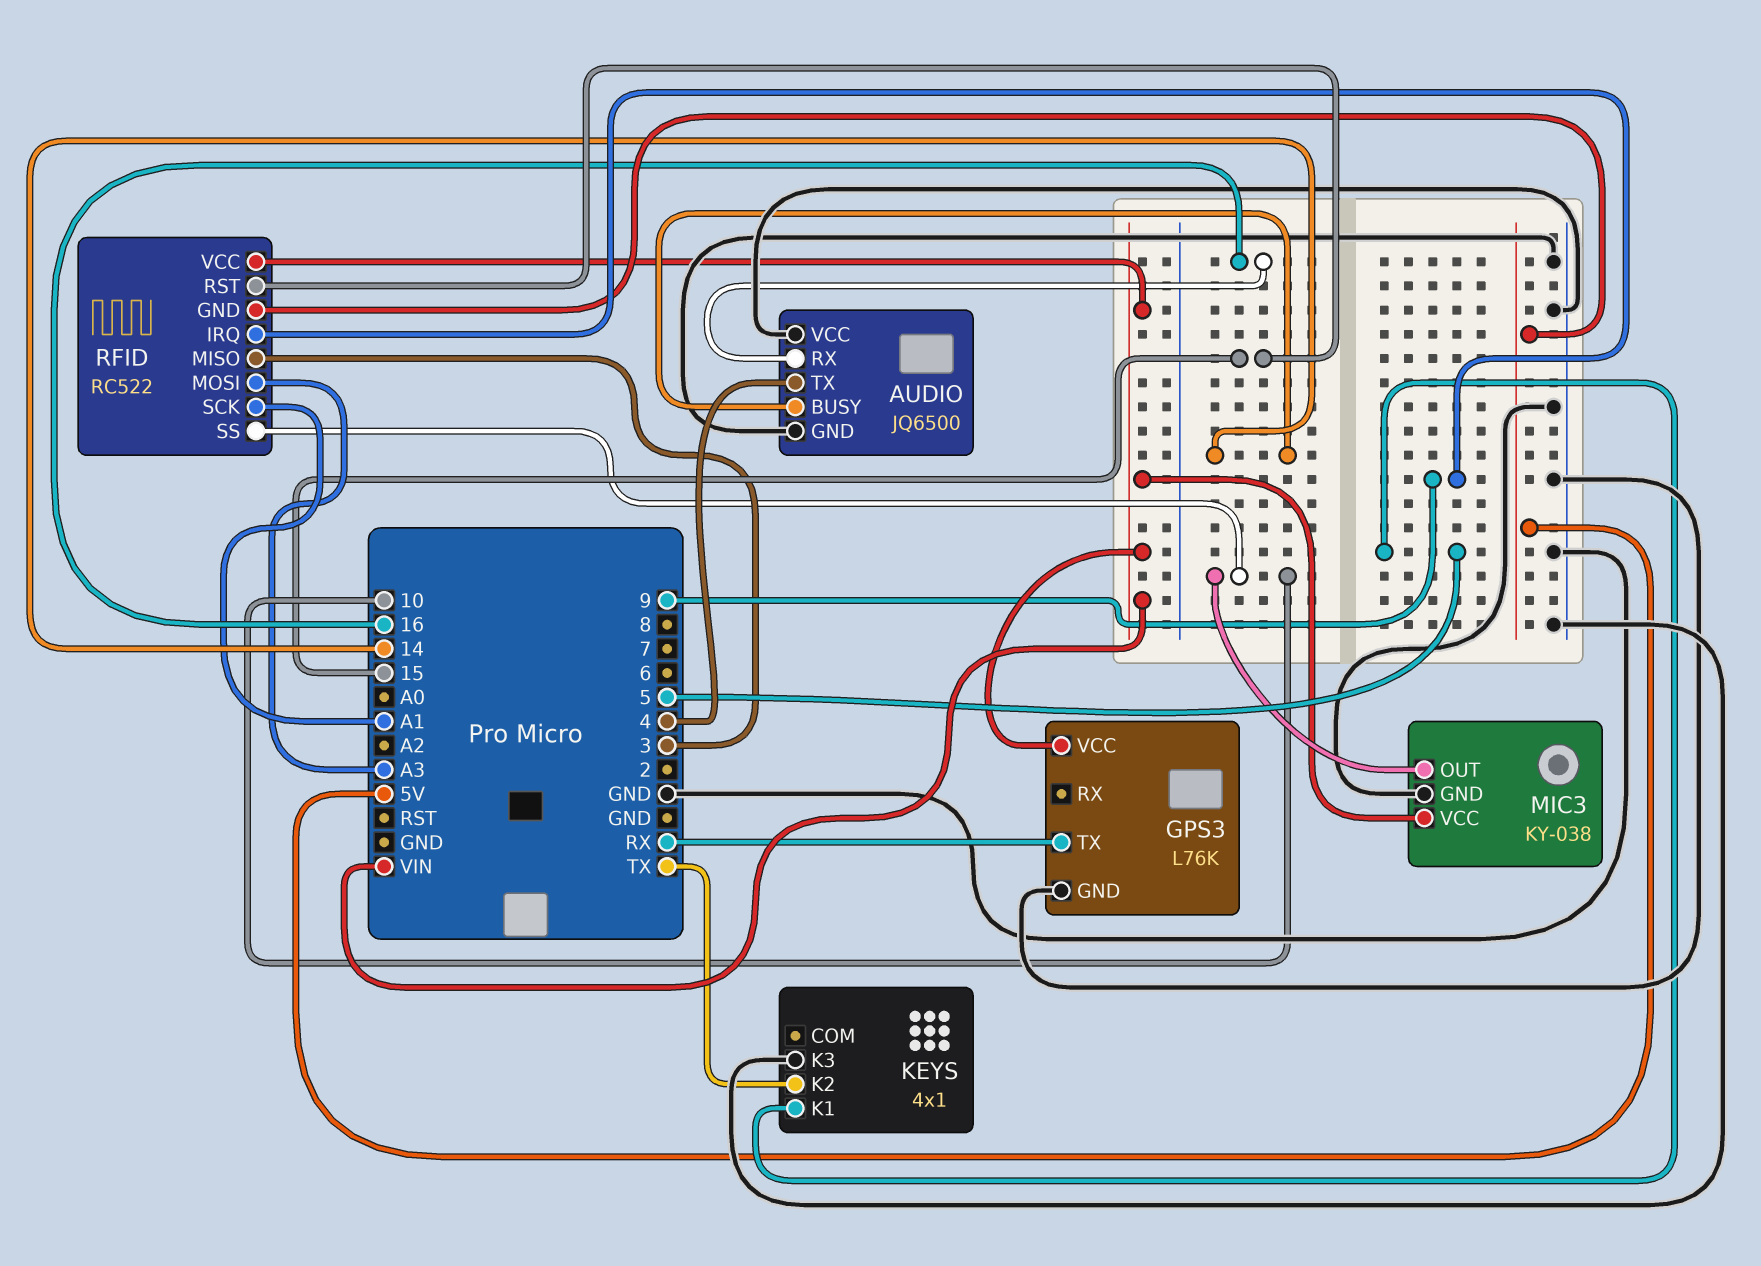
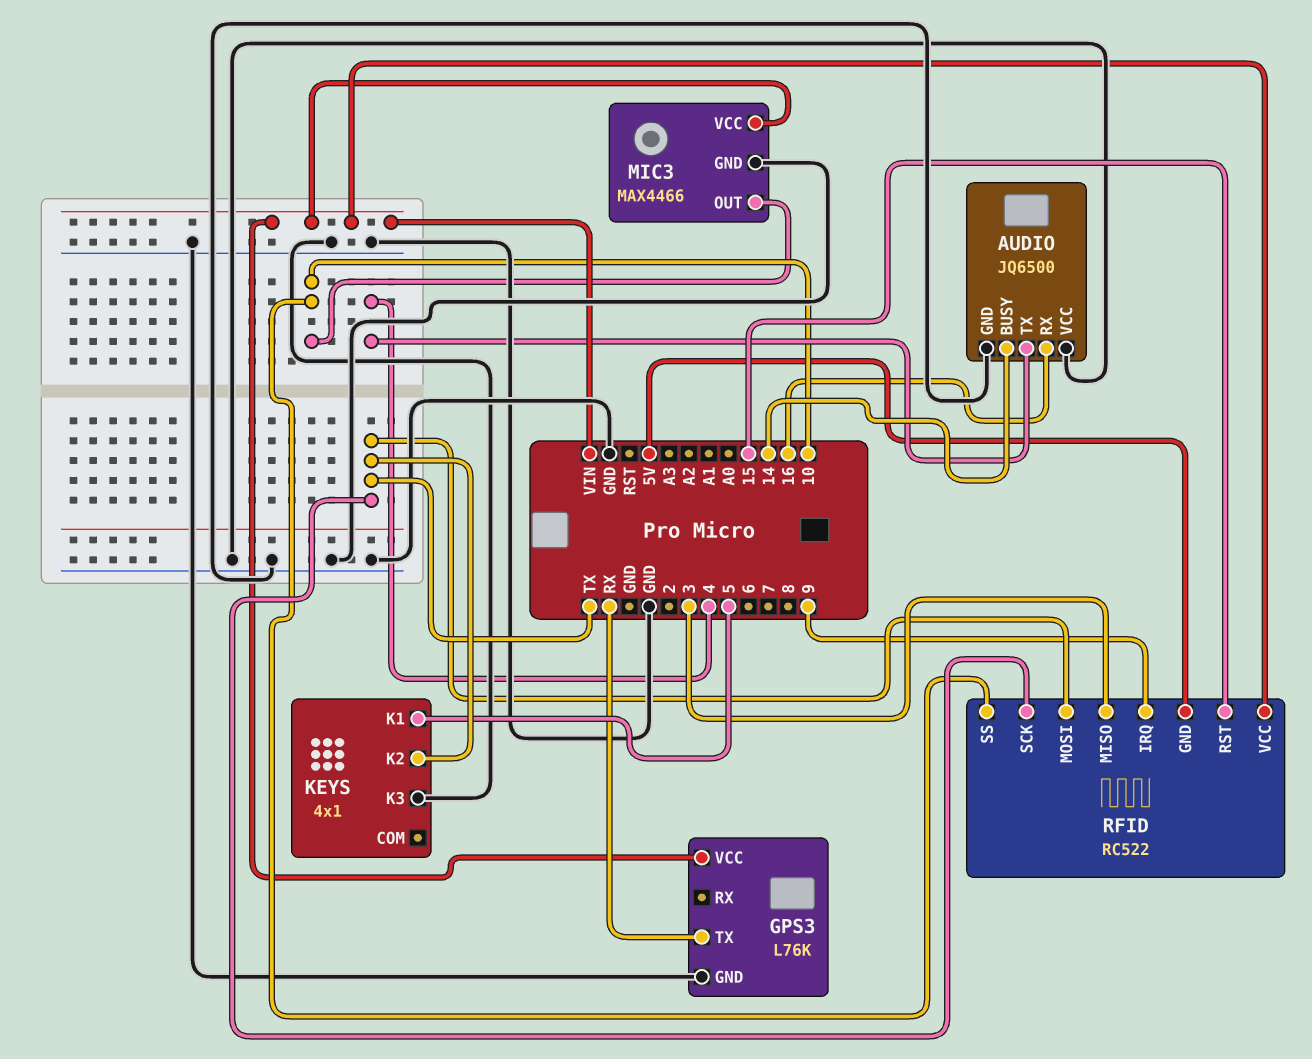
MIC3: KY-038 -> MAX4466
RFID pin MOSI: A3 -> TX
RFID pin SCK: A1 -> TX

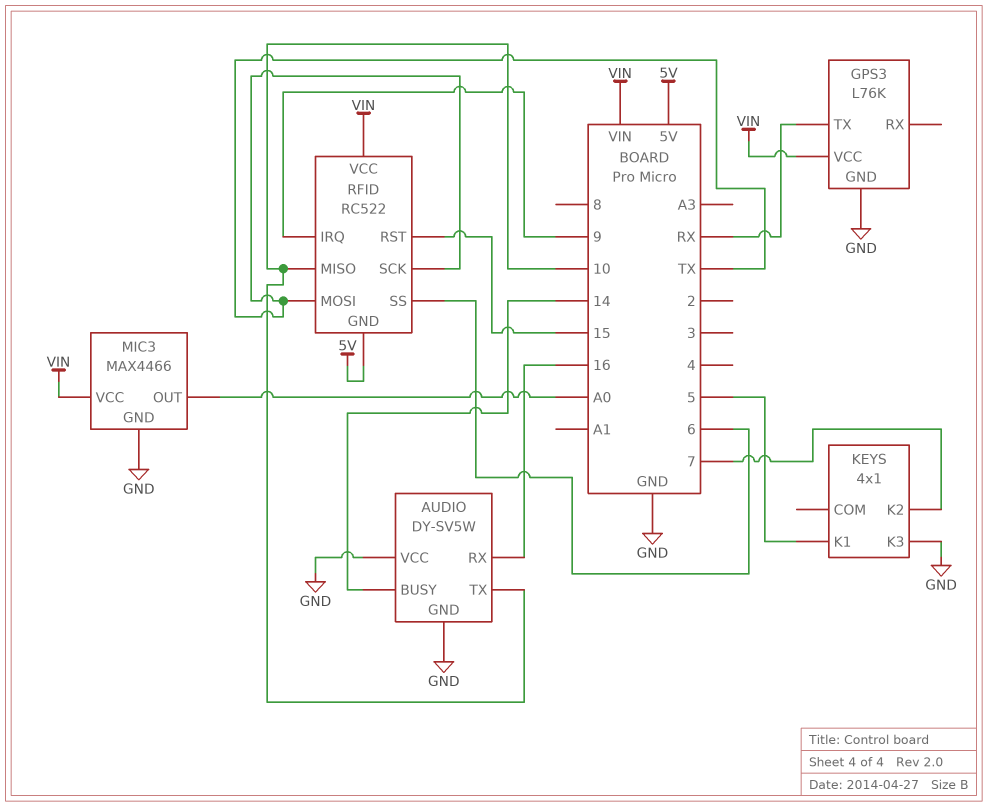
AUDIO: JQ6500 -> DY-SV5W
AUDIO pin TX: 4 -> 10
KEYS pin K2: TX -> 7
MIC3 pin OUT: 10 -> A0
RFID pin MISO: 3 -> 10
RFID pin SS: 10 -> 6

